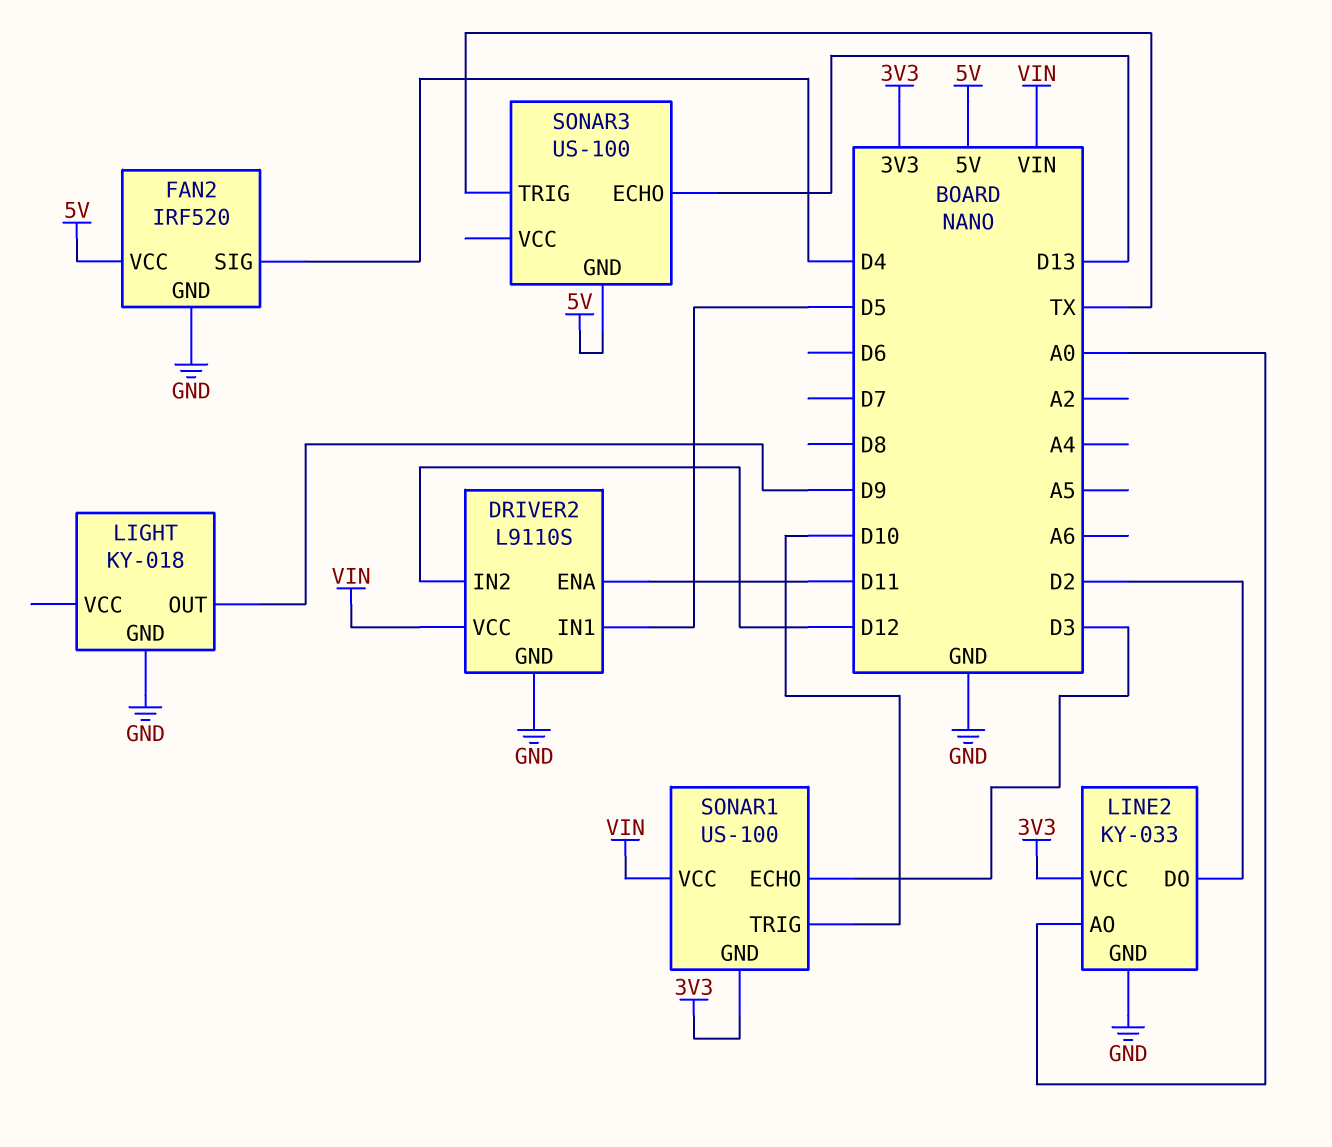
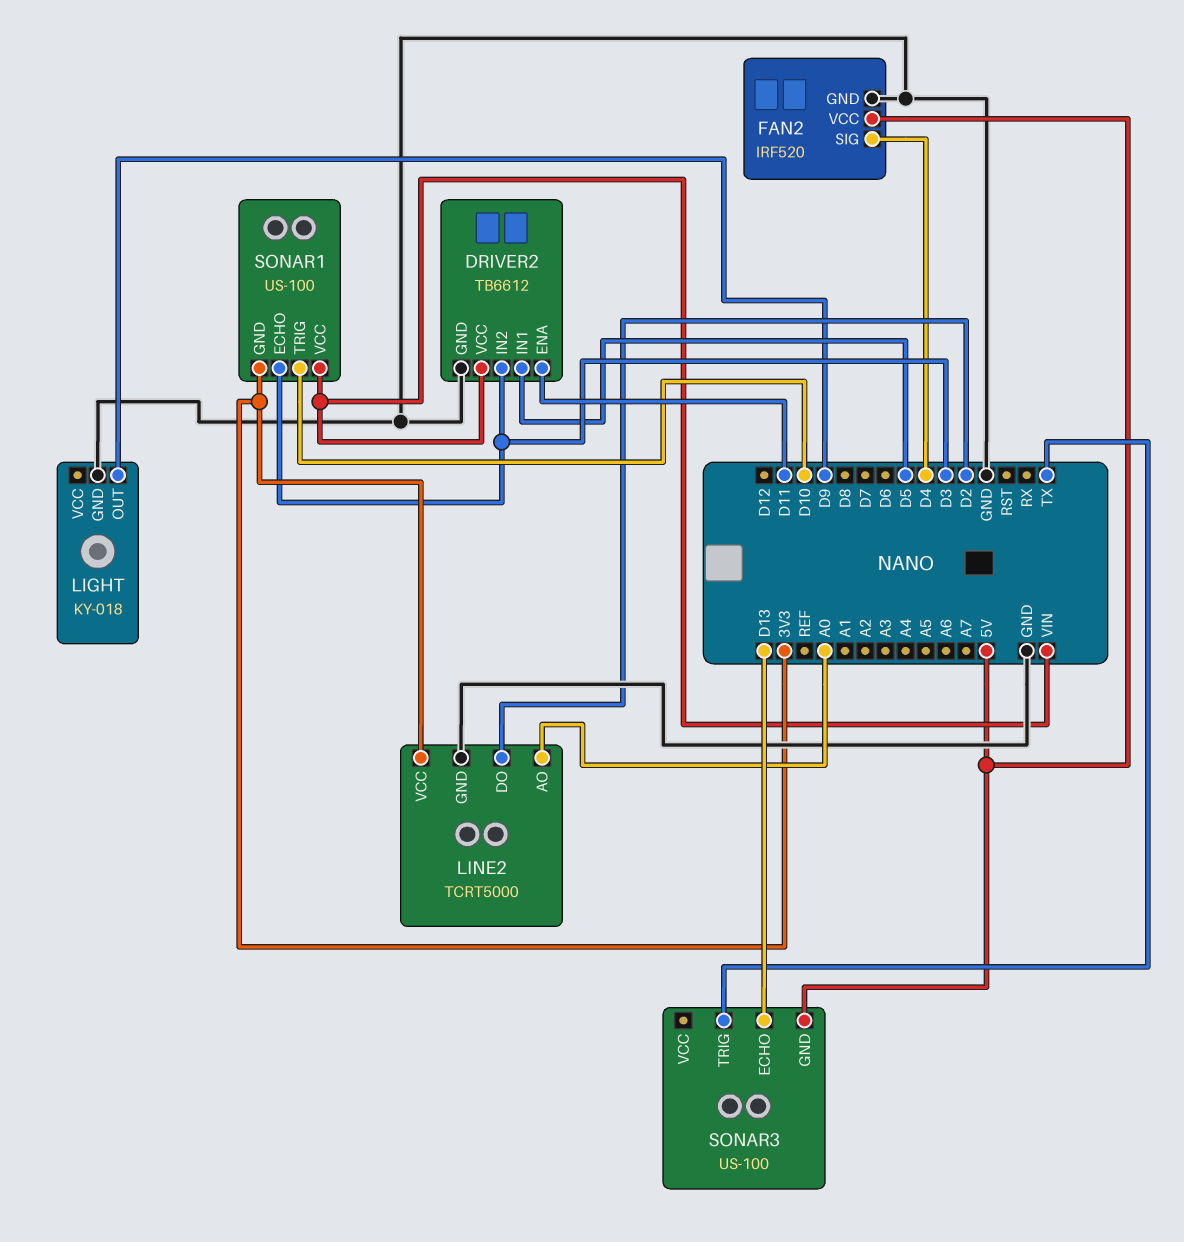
DRIVER2: L9110S -> TB6612
DRIVER2 pin IN2: D12 -> D3
LINE2: KY-033 -> TCRT5000

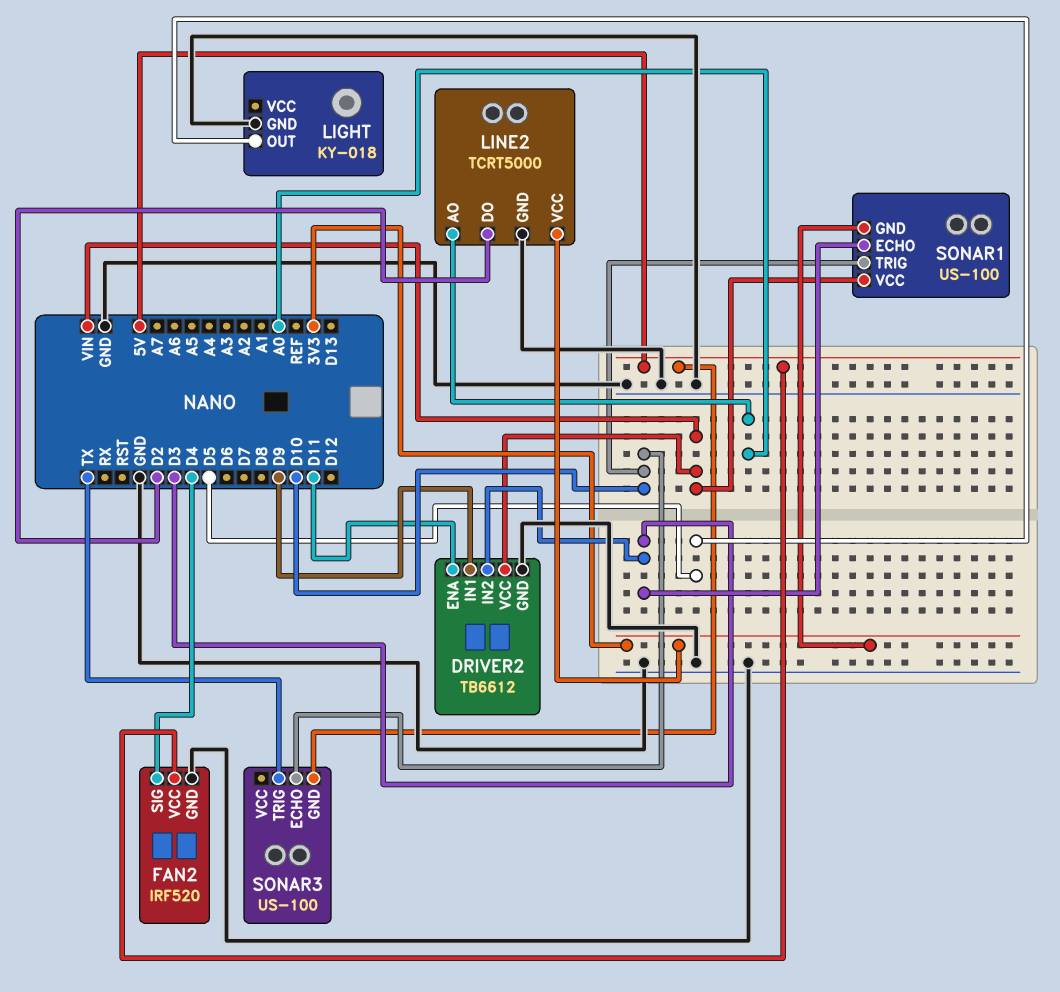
DRIVER2 pin IN1: D5 -> D9
LIGHT pin OUT: D9 -> D5
SONAR3 pin ECHO: D13 -> D10

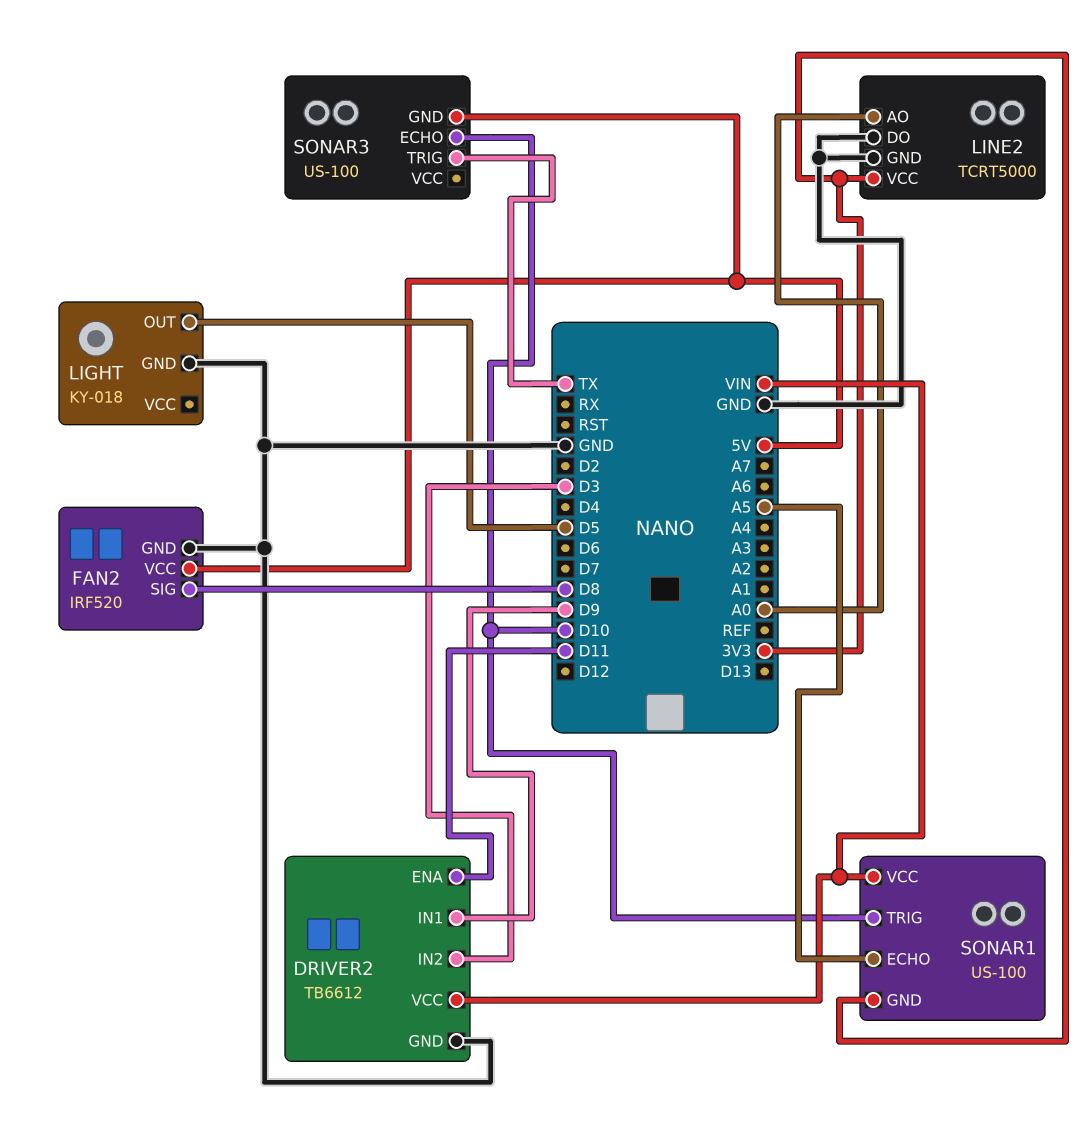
FAN2 pin SIG: D4 -> D8
LINE2 pin DO: D2 -> GND
SONAR1 pin ECHO: D3 -> A5

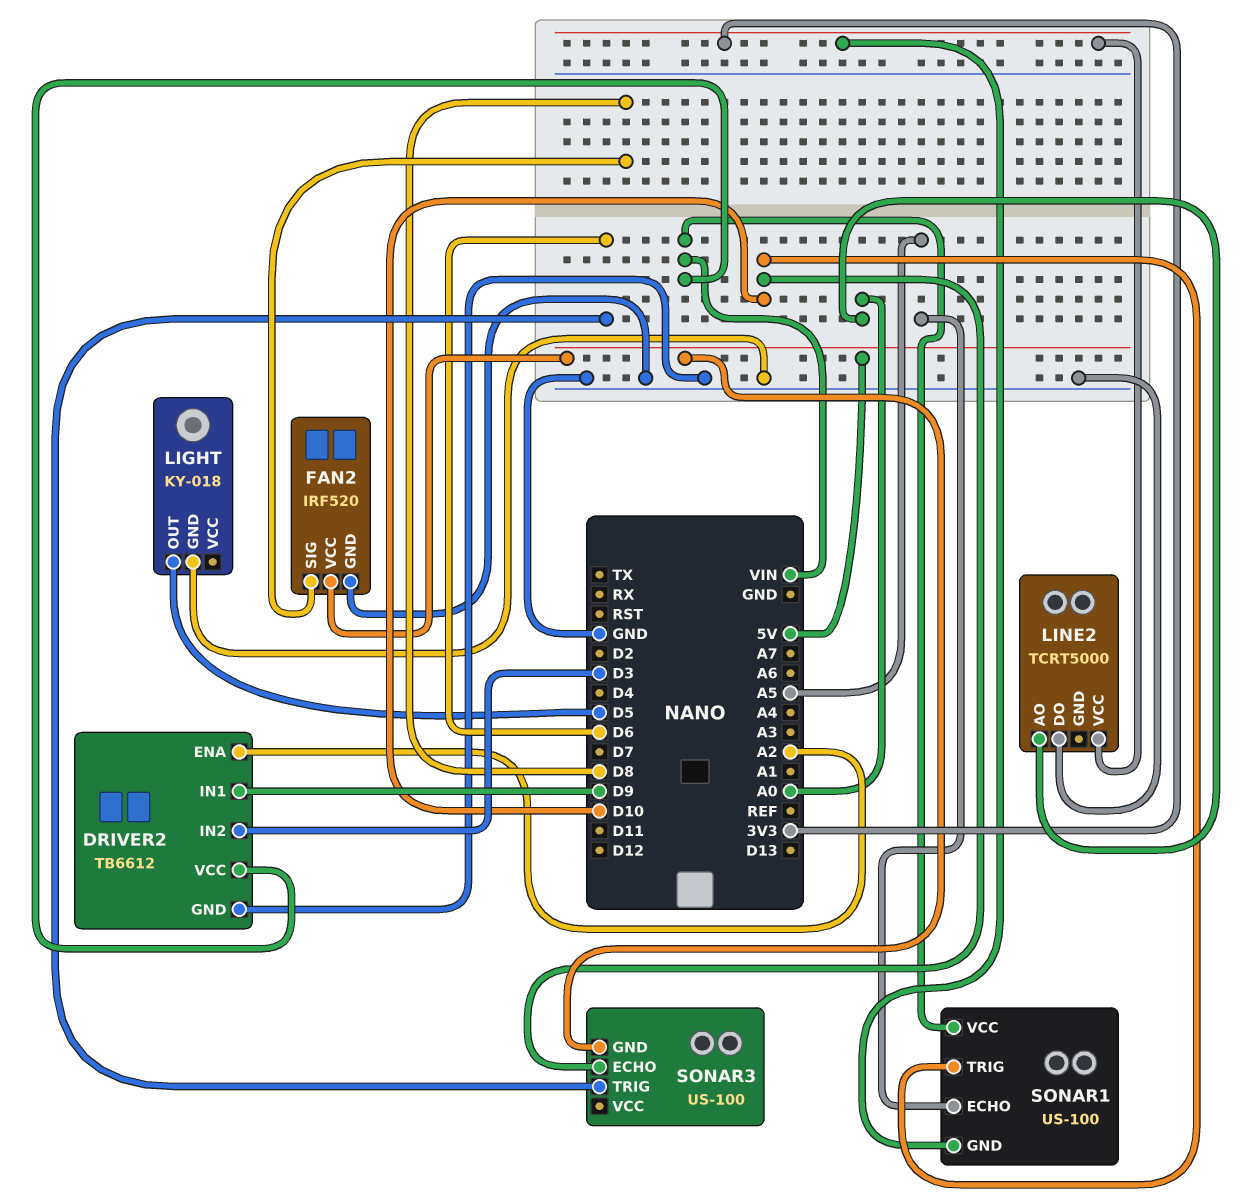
DRIVER2 pin ENA: D11 -> A2
LINE2 pin GND: GND -> none
SONAR3 pin TRIG: TX -> D6

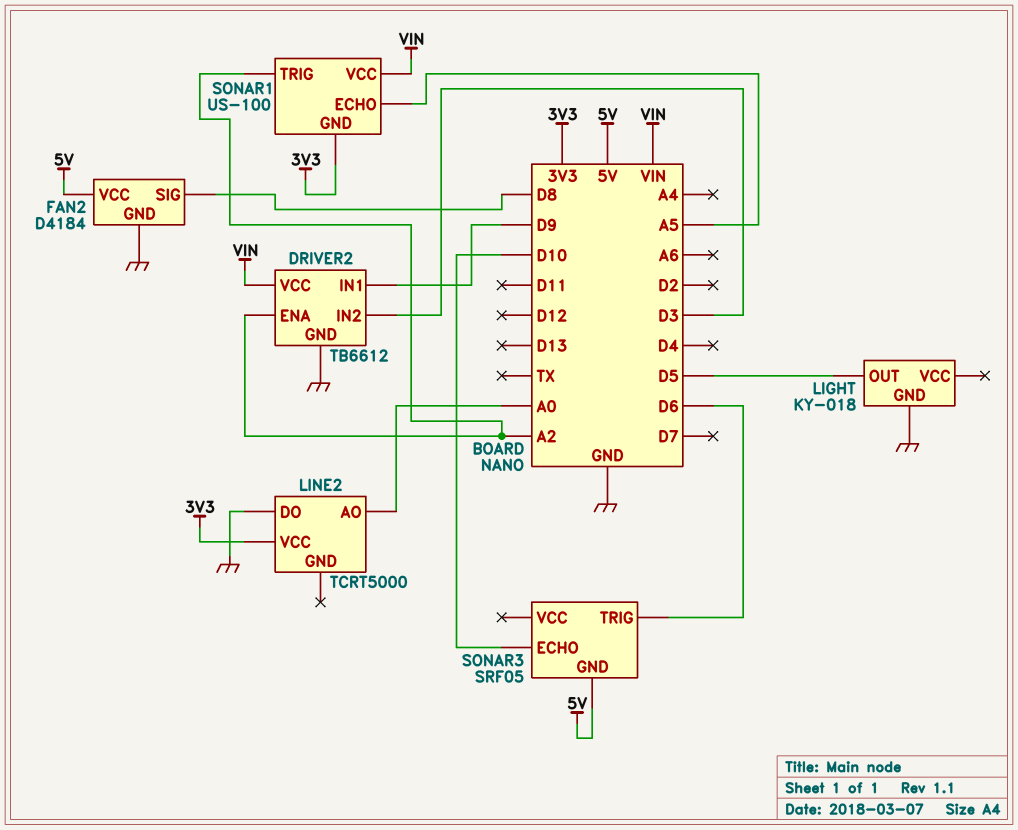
FAN2: IRF520 -> D4184
SONAR1 pin TRIG: D10 -> A2
SONAR3: US-100 -> SRF05

